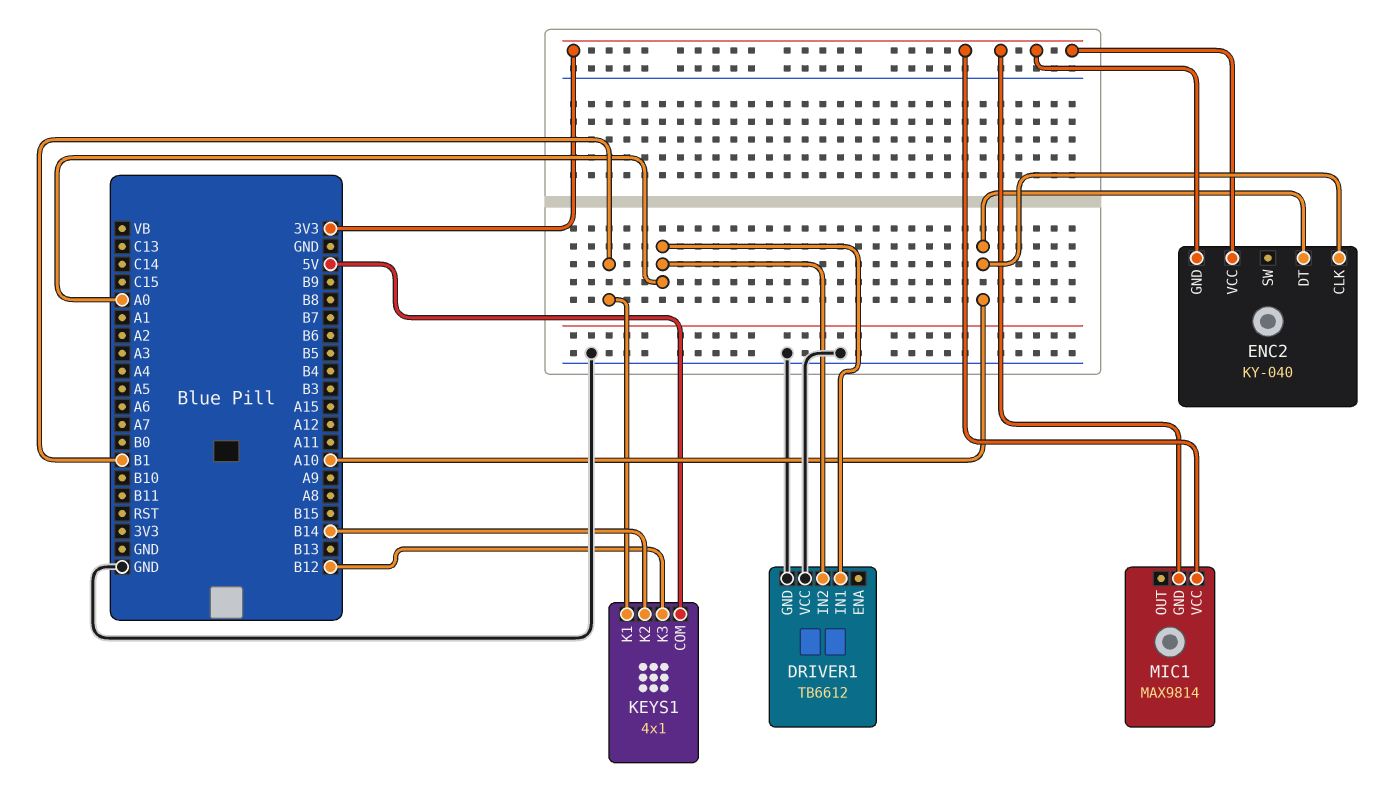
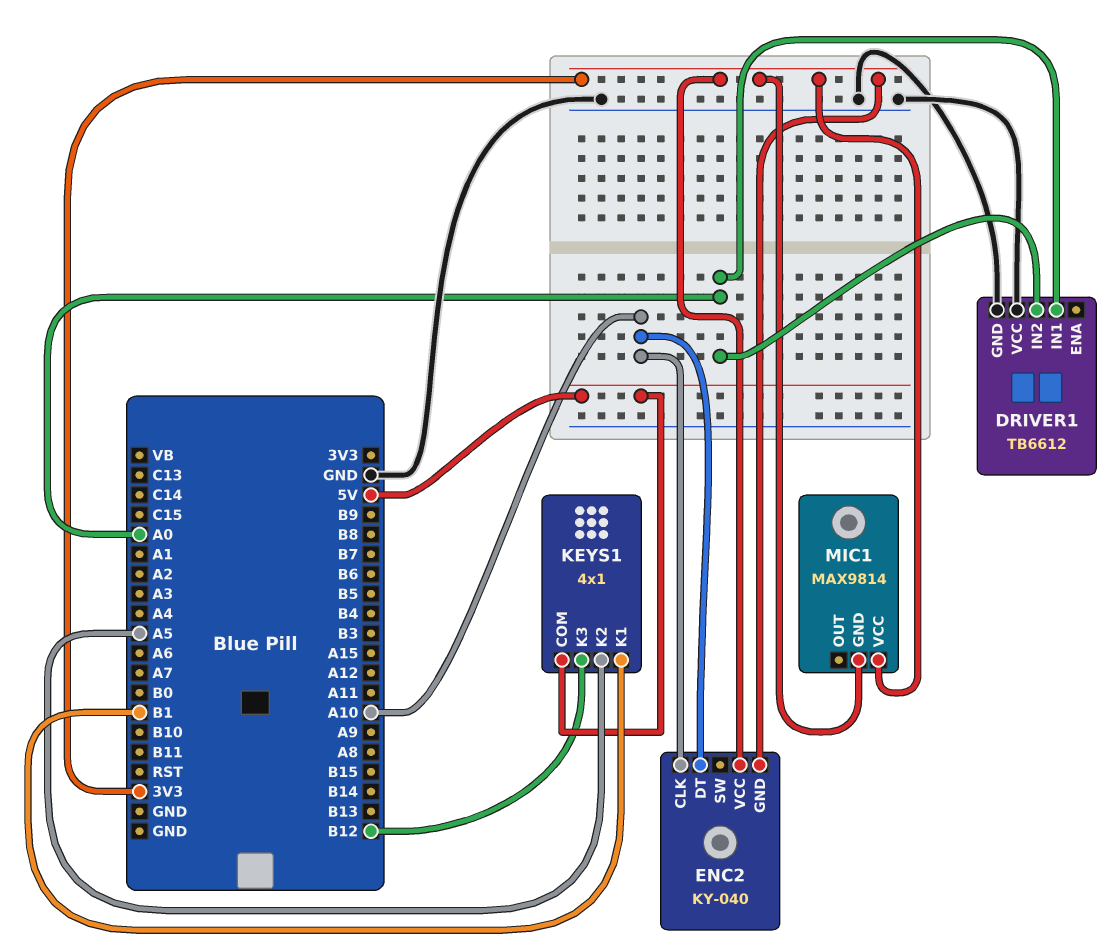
KEYS1 pin K2: B14 -> A5

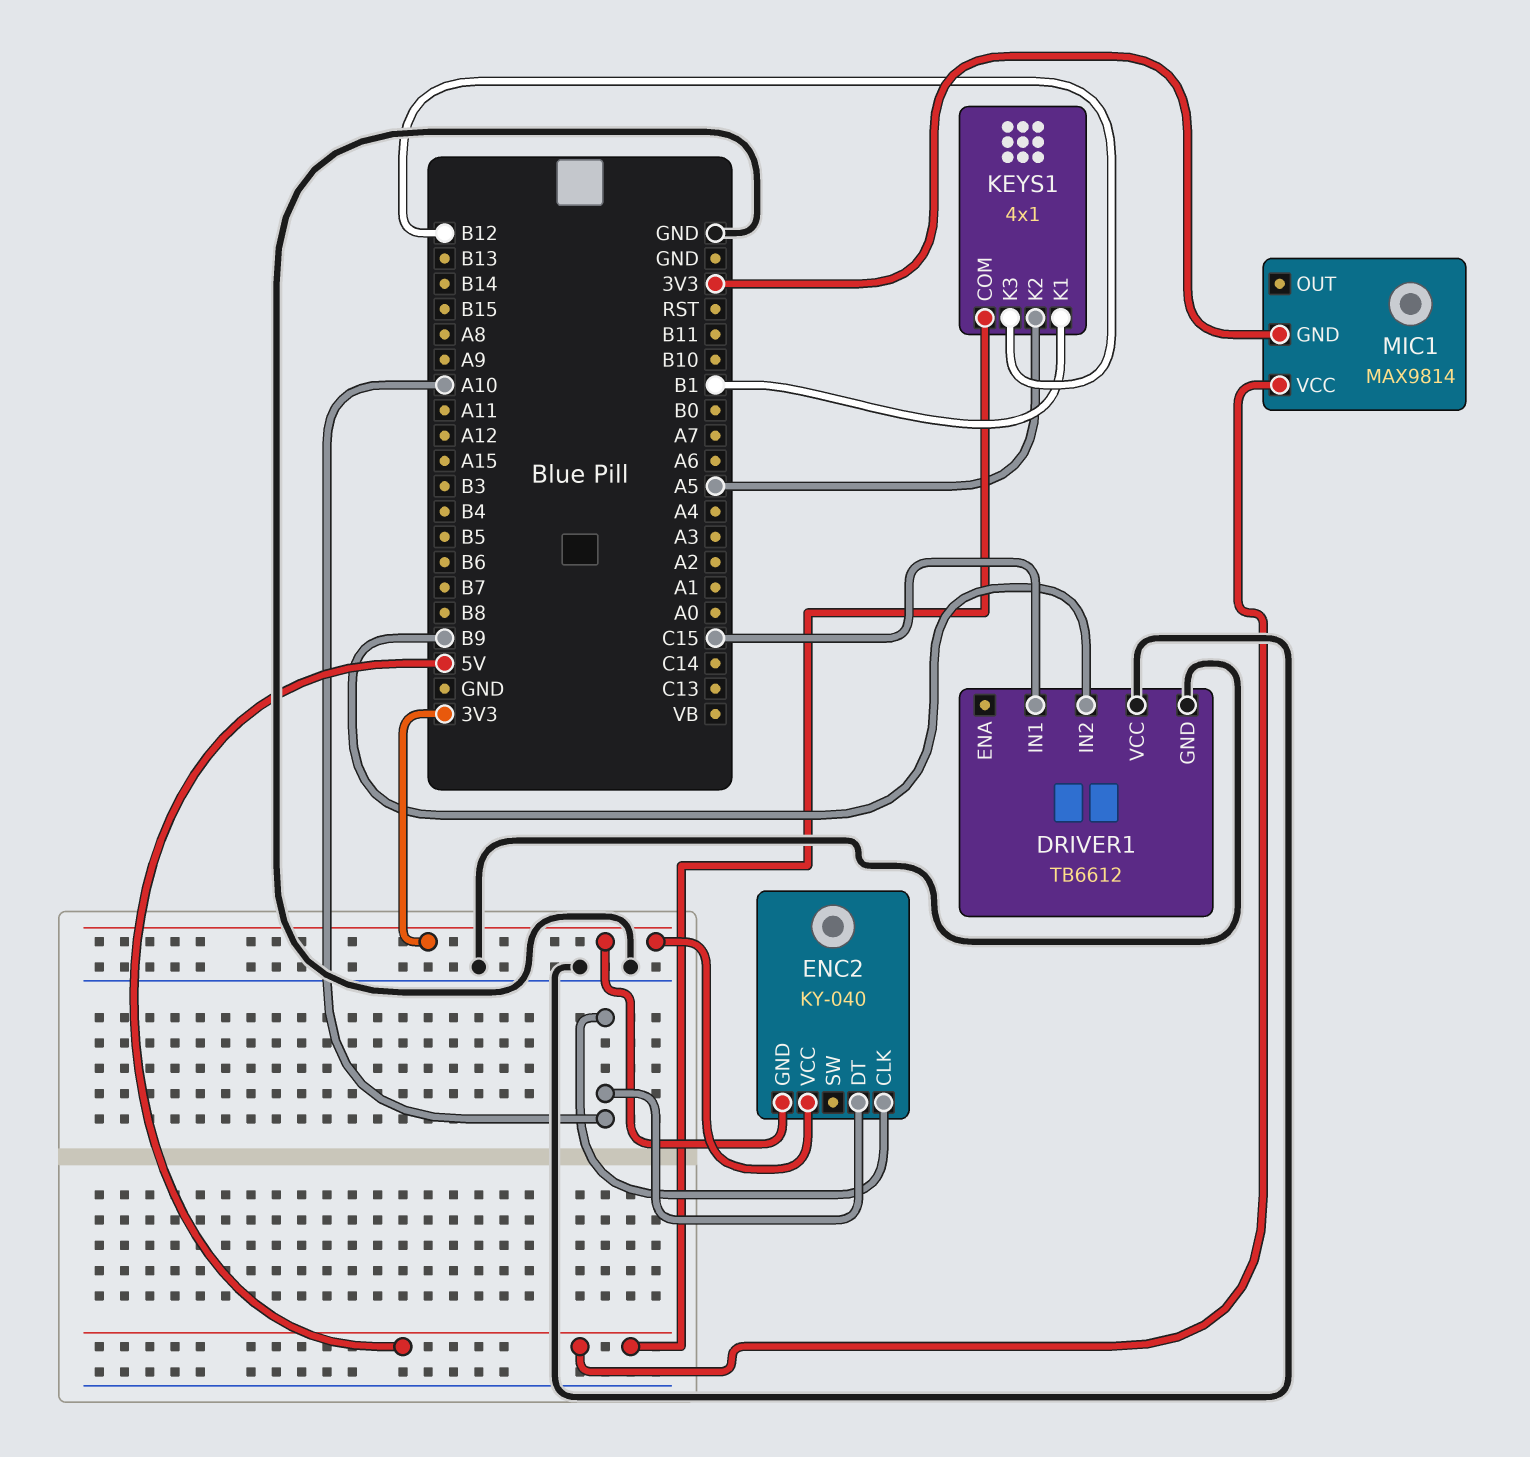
DRIVER1 pin IN1: A0 -> C15
DRIVER1 pin IN2: A0 -> B9
MIC1 pin VCC: 3V3 -> 5V

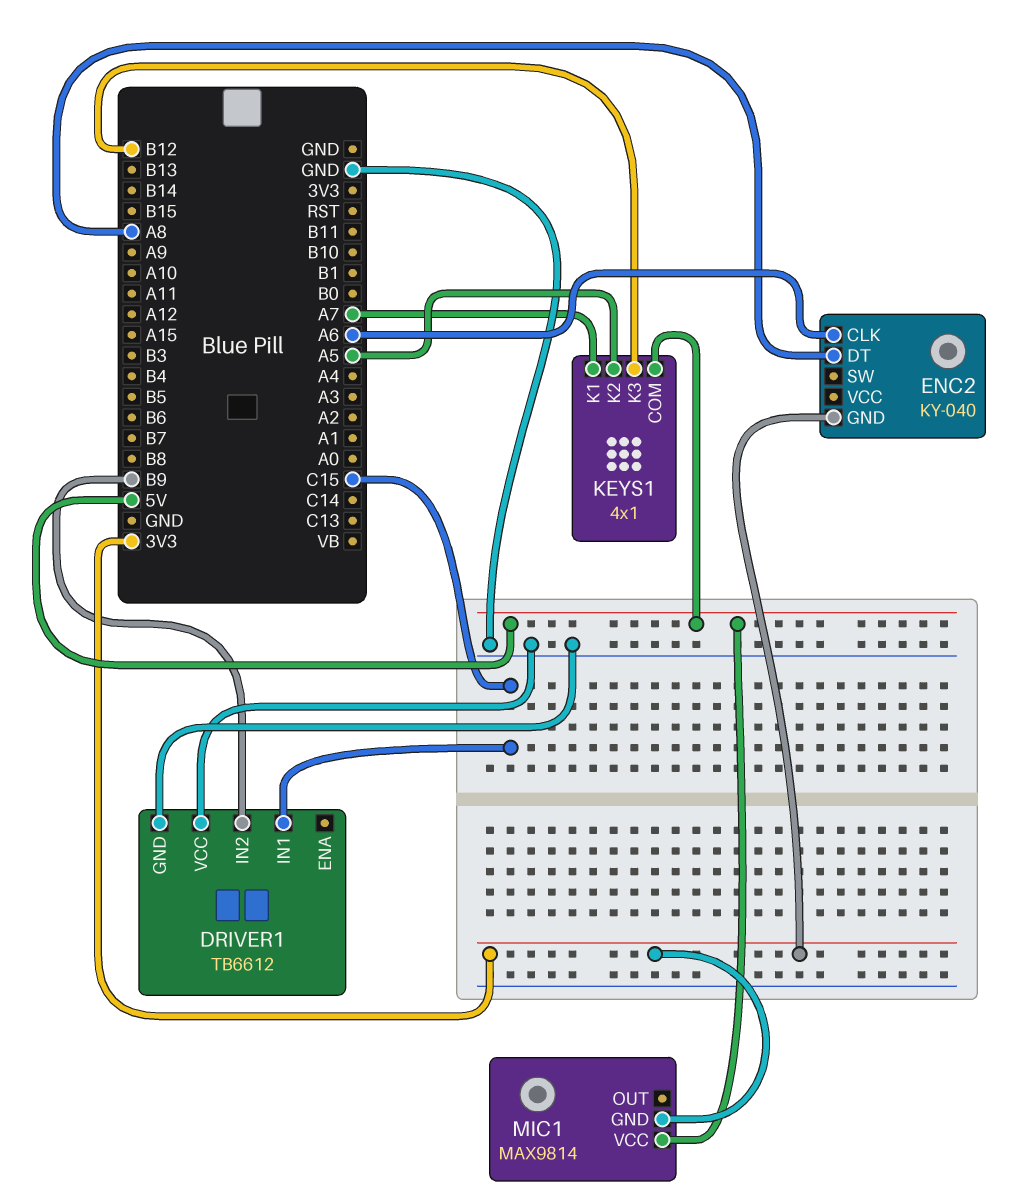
ENC2 pin CLK: A10 -> A6
ENC2 pin DT: A10 -> A8
ENC2 pin VCC: 3V3 -> none
KEYS1 pin K1: B1 -> A7

